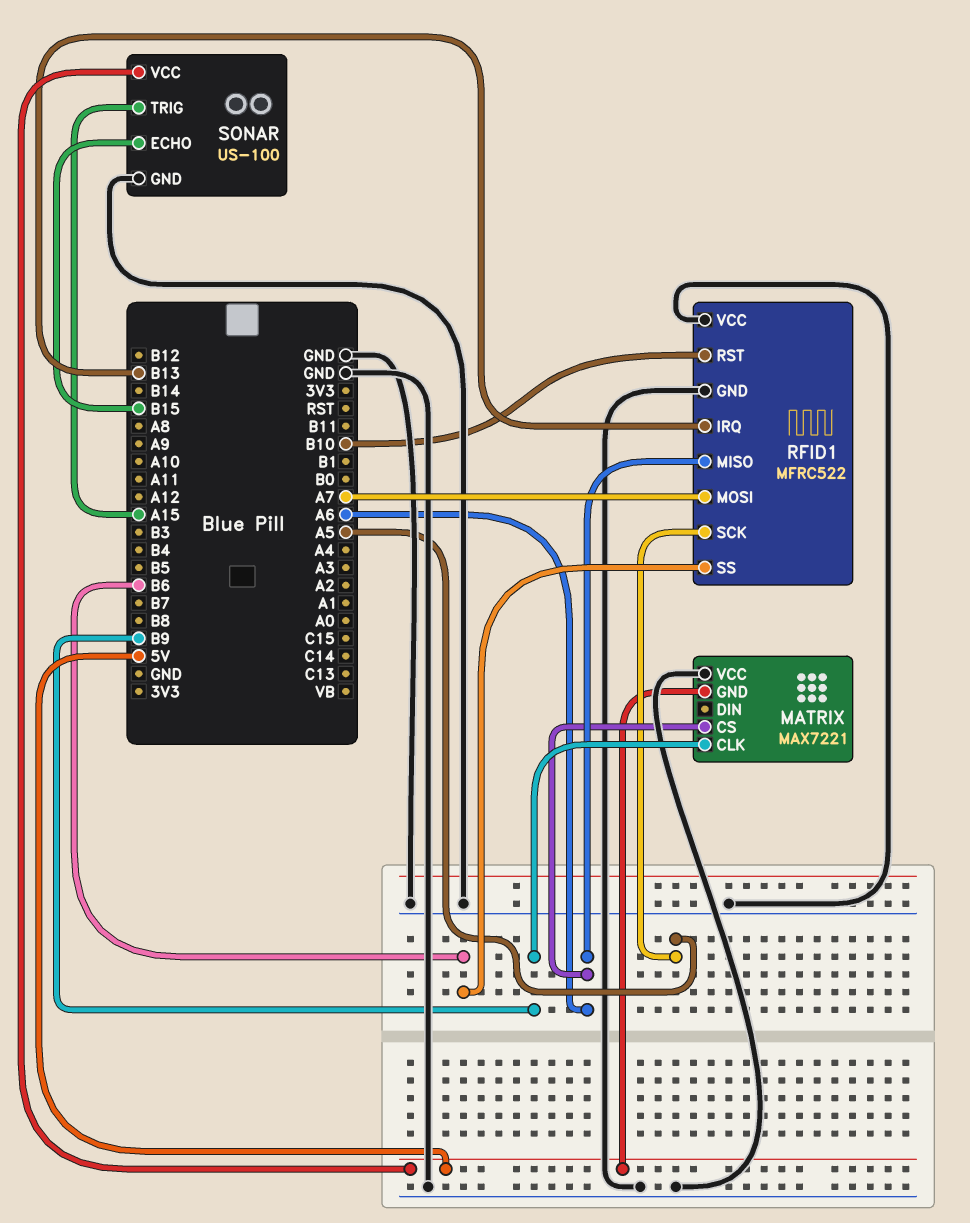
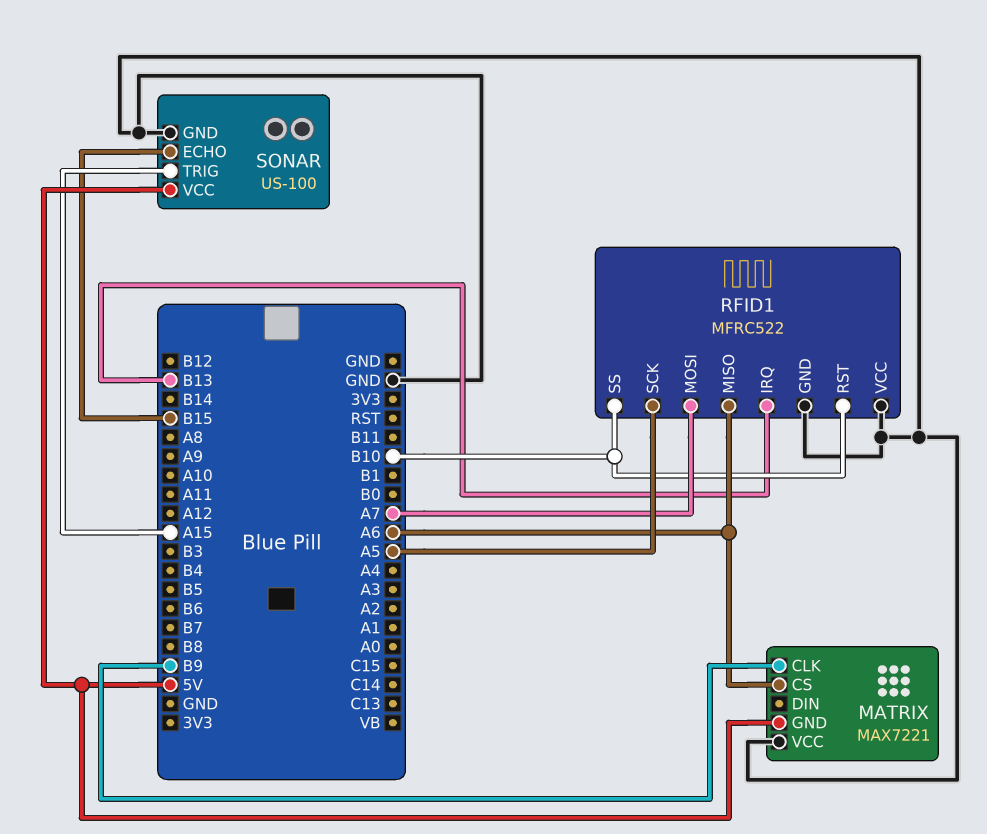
RFID1 pin SS: B6 -> B10

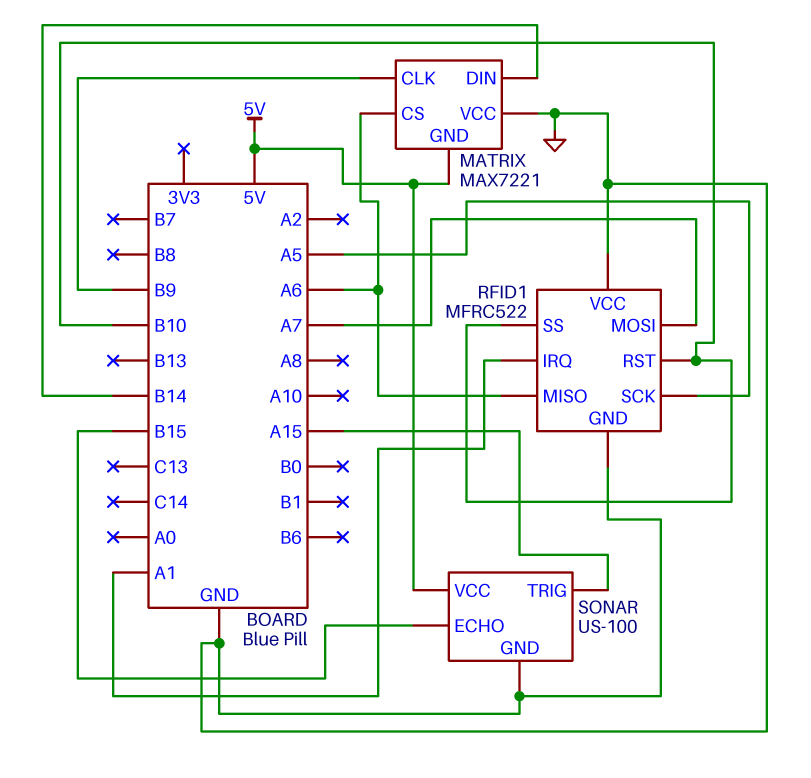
MATRIX pin DIN: none -> B14
RFID1 pin IRQ: B13 -> A1

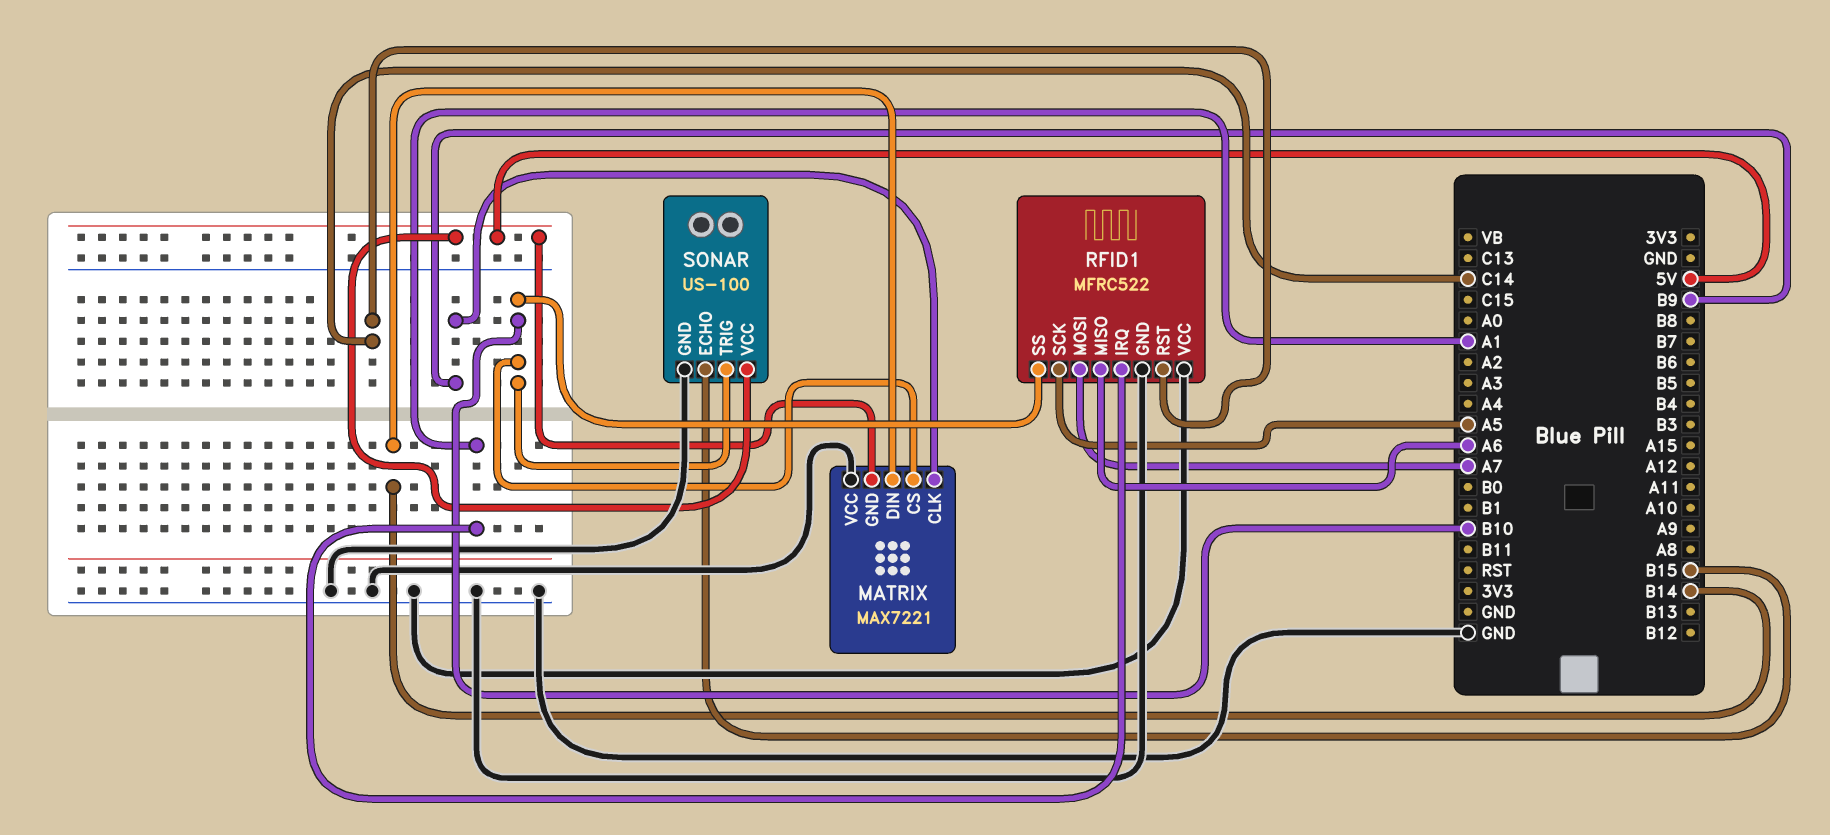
MATRIX pin CS: A6 -> B10
RFID1 pin RST: B10 -> C14
SONAR pin TRIG: A15 -> B10

